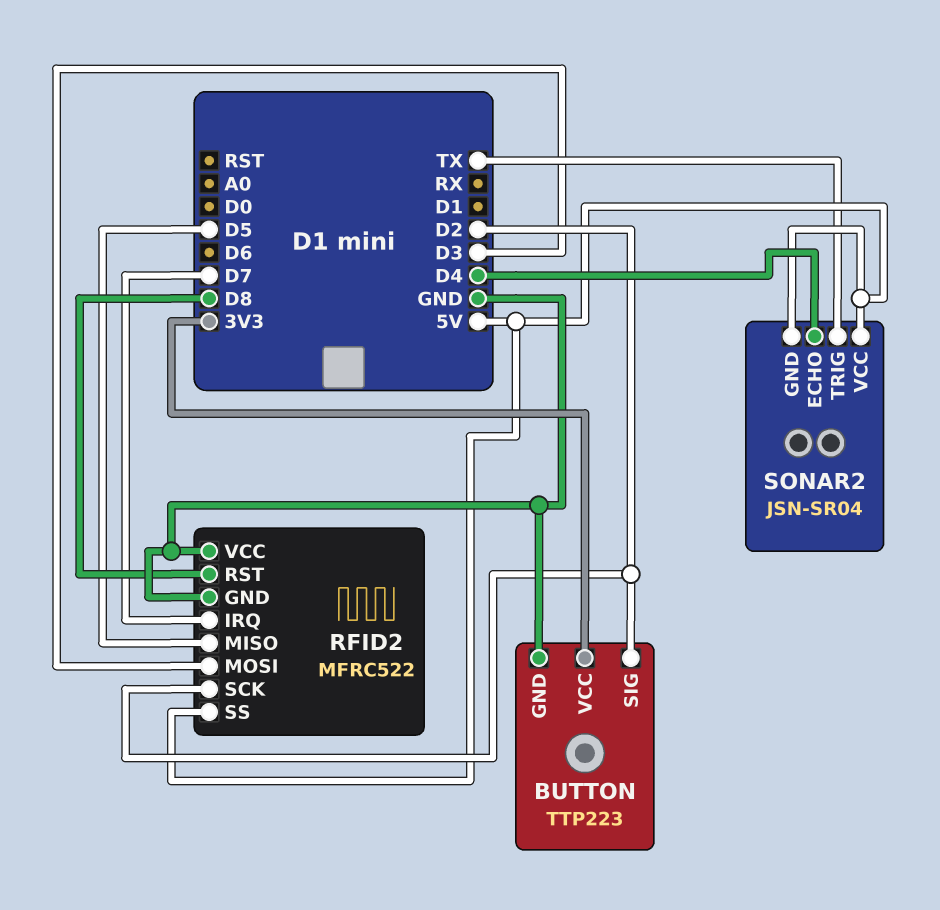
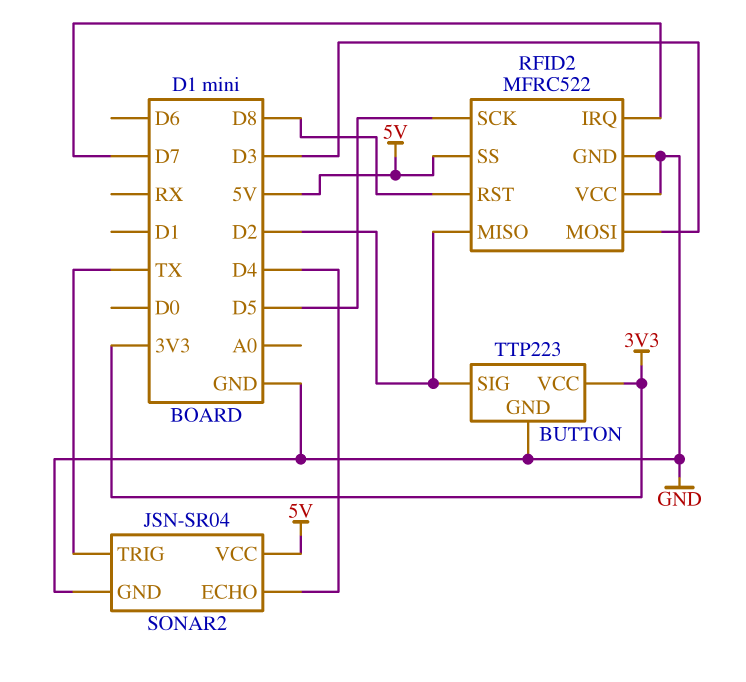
RFID2 pin MISO: D5 -> D2
RFID2 pin SCK: D2 -> D5
SONAR2 pin GND: 5V -> GND

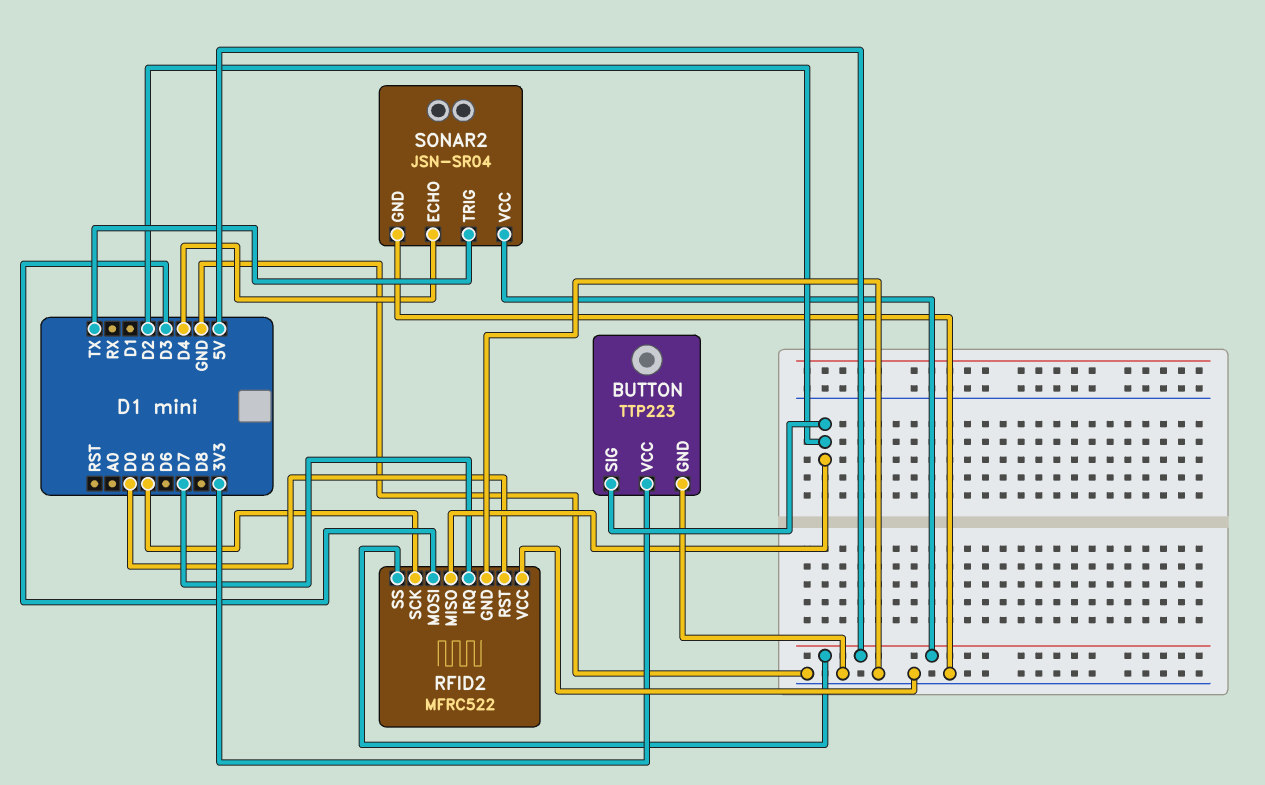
RFID2 pin RST: D8 -> D0

